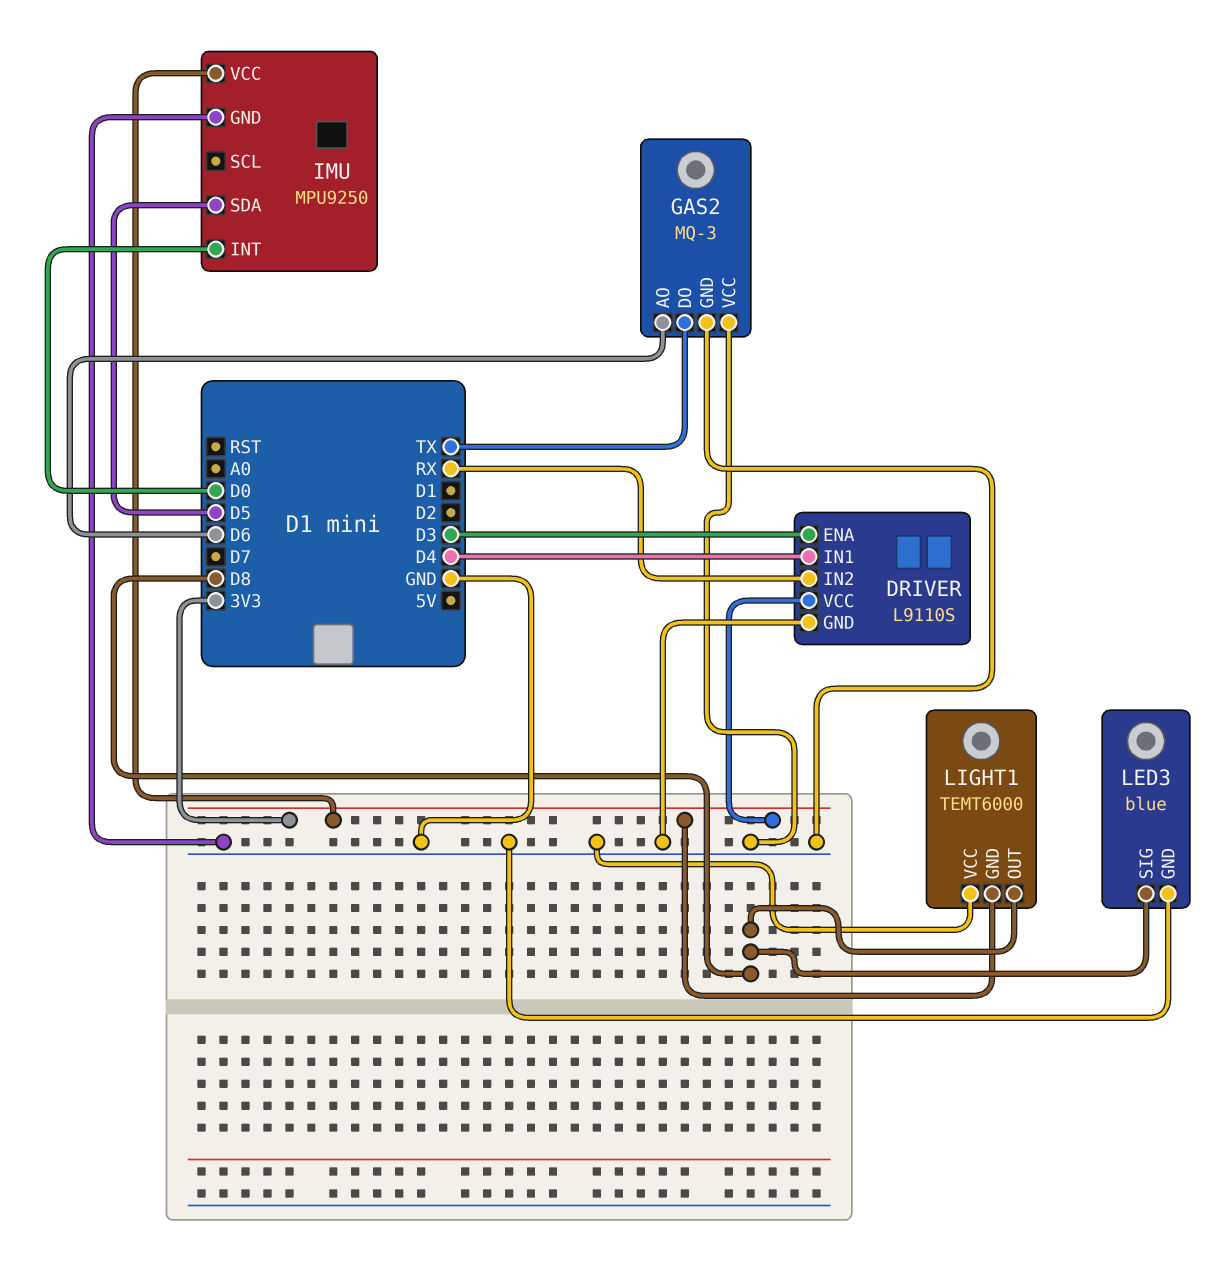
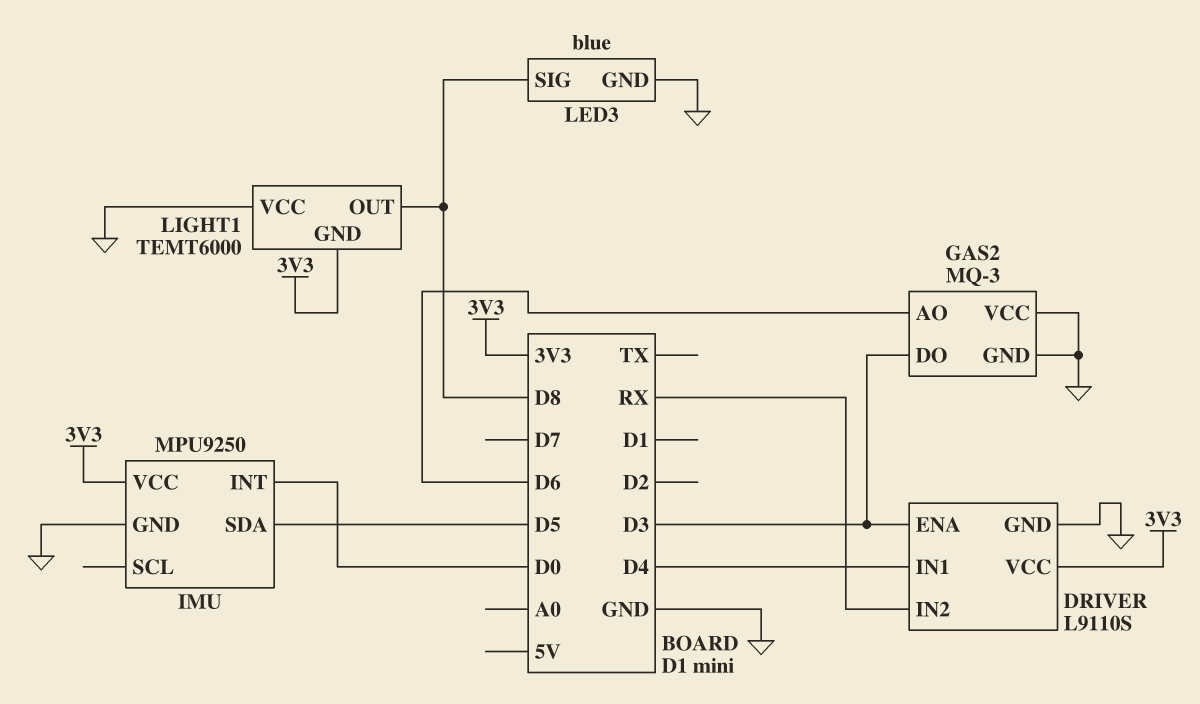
GAS2 pin DO: TX -> D3

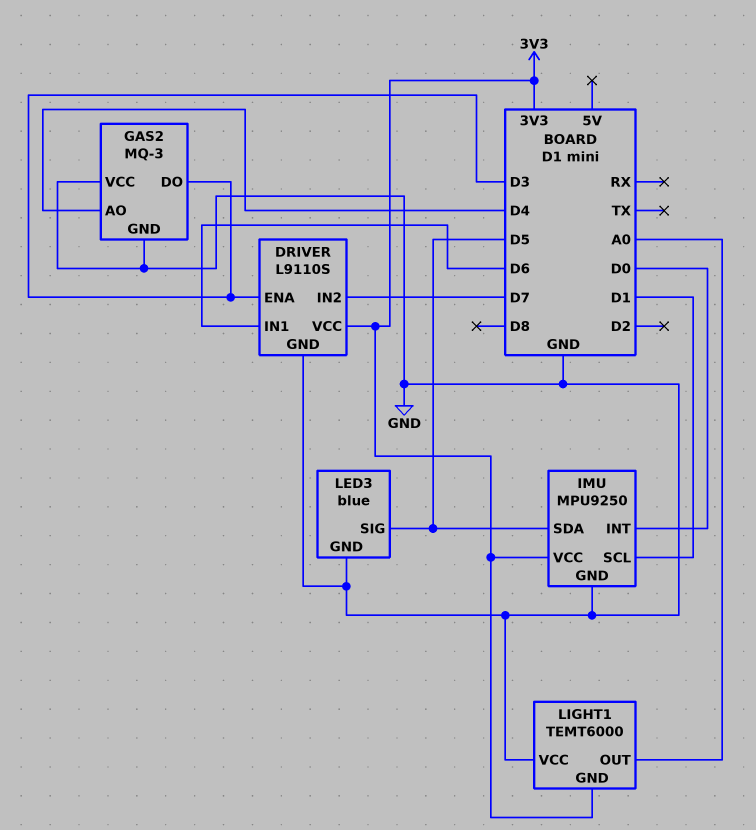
DRIVER pin IN1: D4 -> D6
DRIVER pin IN2: RX -> D7
GAS2 pin AO: D6 -> D4
IMU pin SCL: none -> D1
LED3 pin SIG: D8 -> D5
LIGHT1 pin OUT: D8 -> A0

